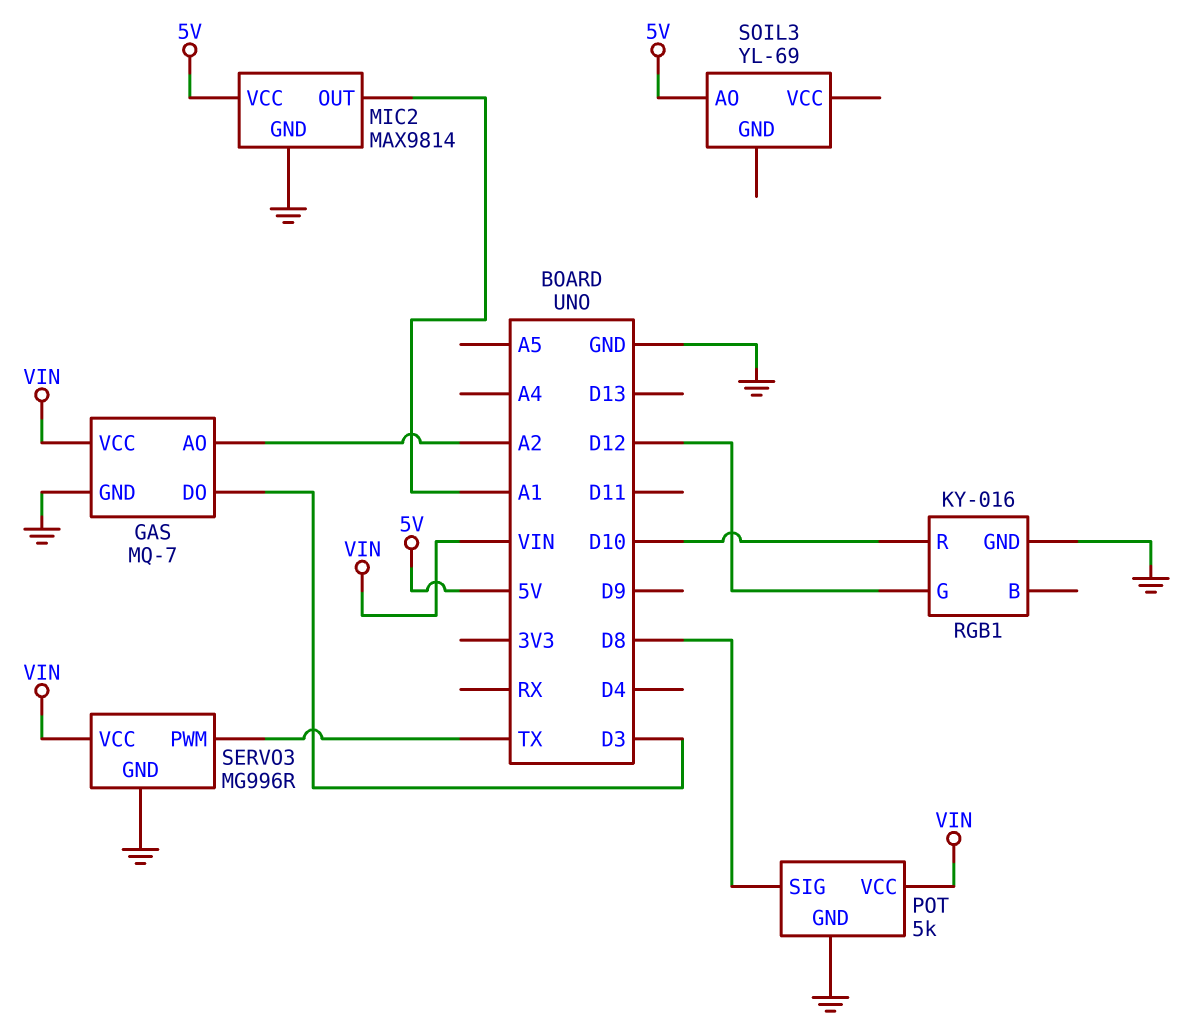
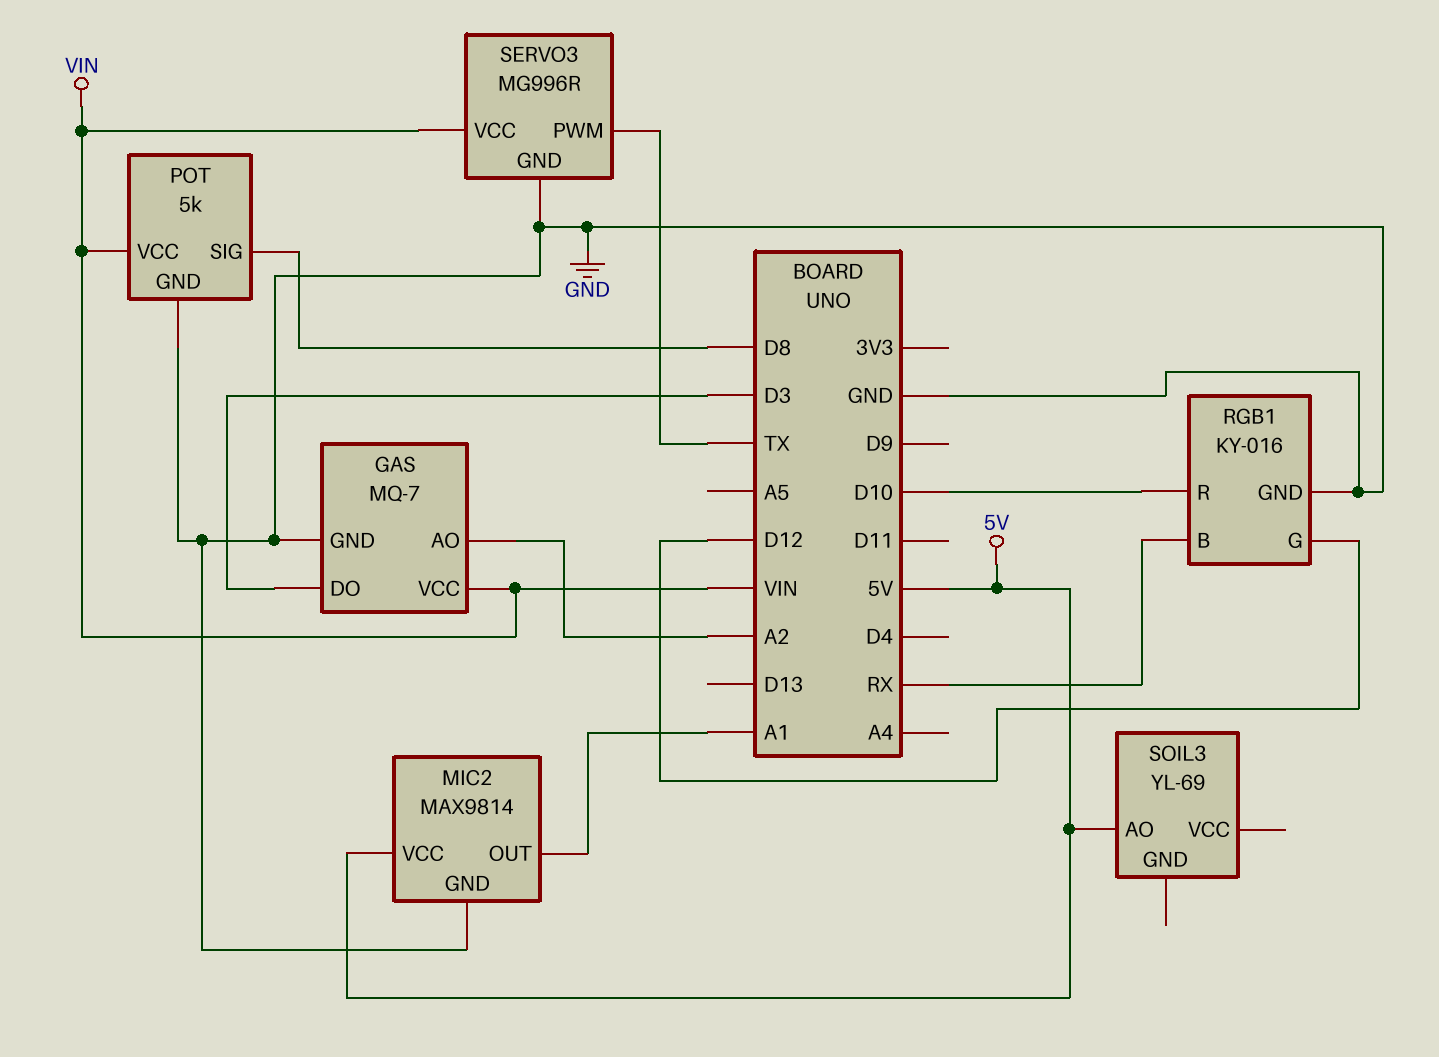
RGB1 pin B: none -> RX

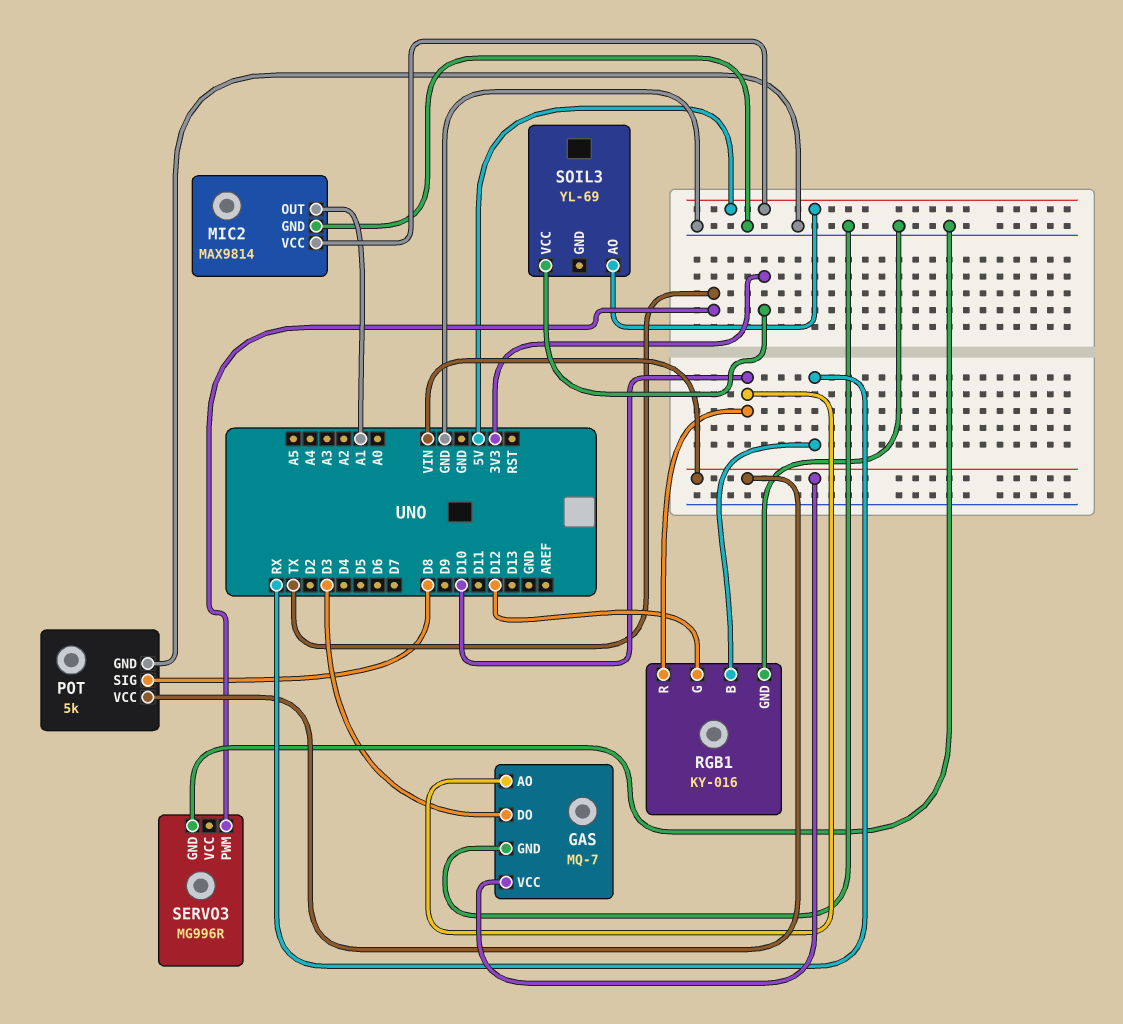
GAS pin AO: A2 -> D10
SERVO3 pin VCC: VIN -> none
SOIL3 pin VCC: none -> 3V3

